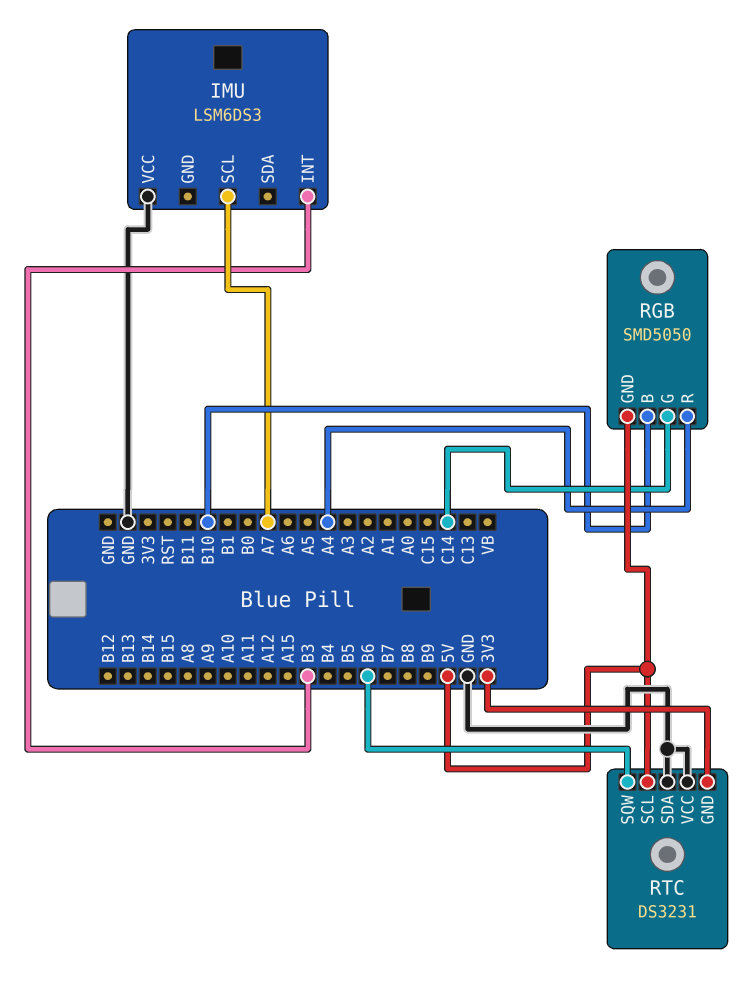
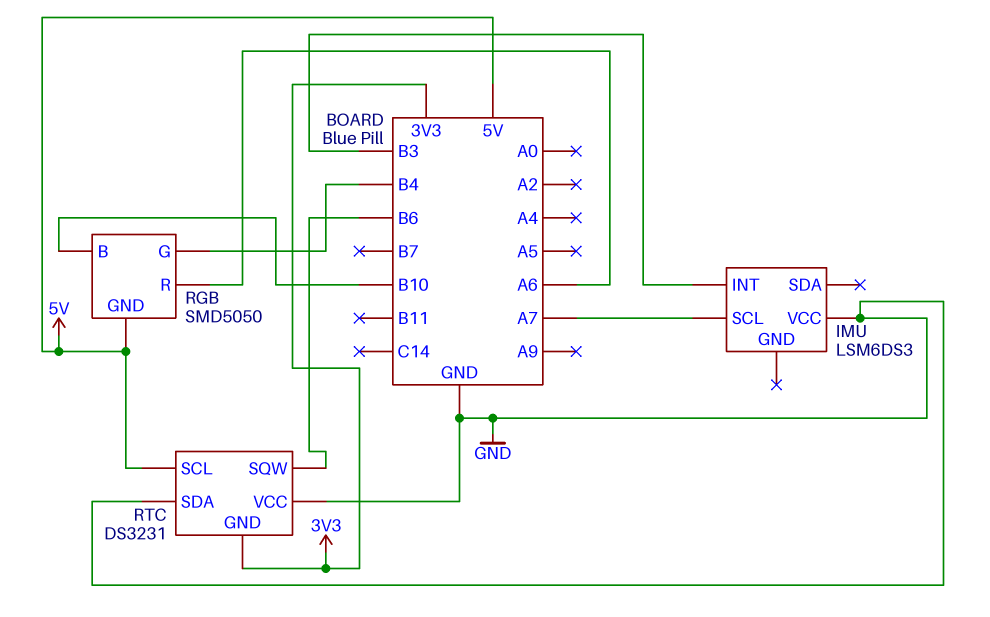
RGB pin G: C14 -> B4
RGB pin R: A4 -> A6

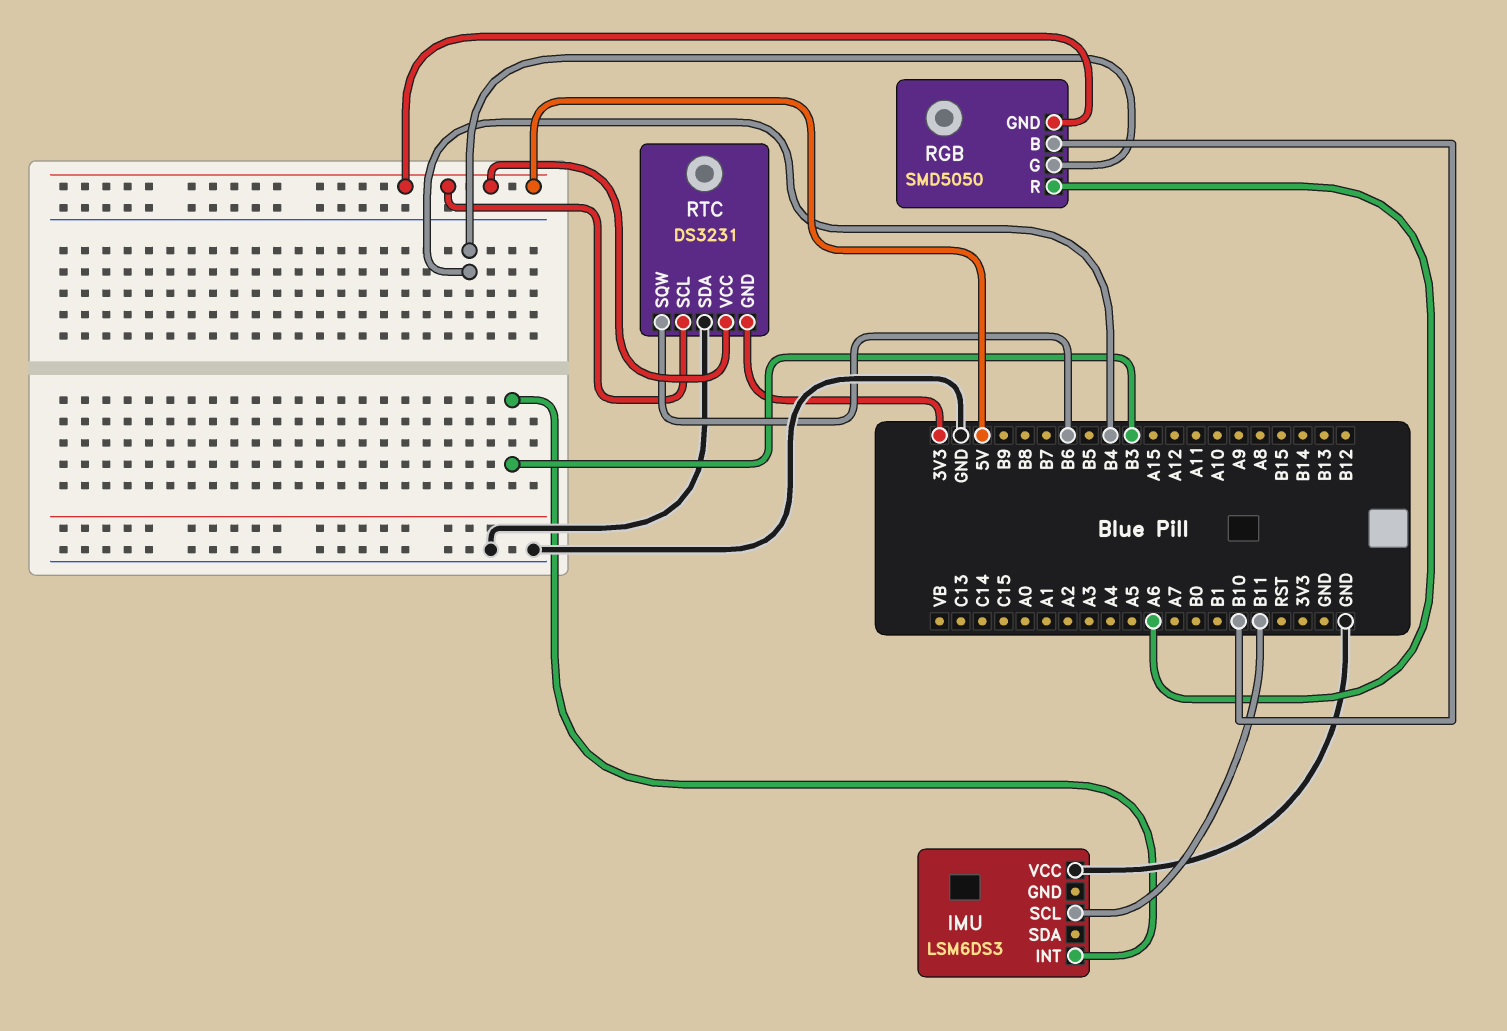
IMU pin SCL: A7 -> B11
RTC pin VCC: GND -> 5V

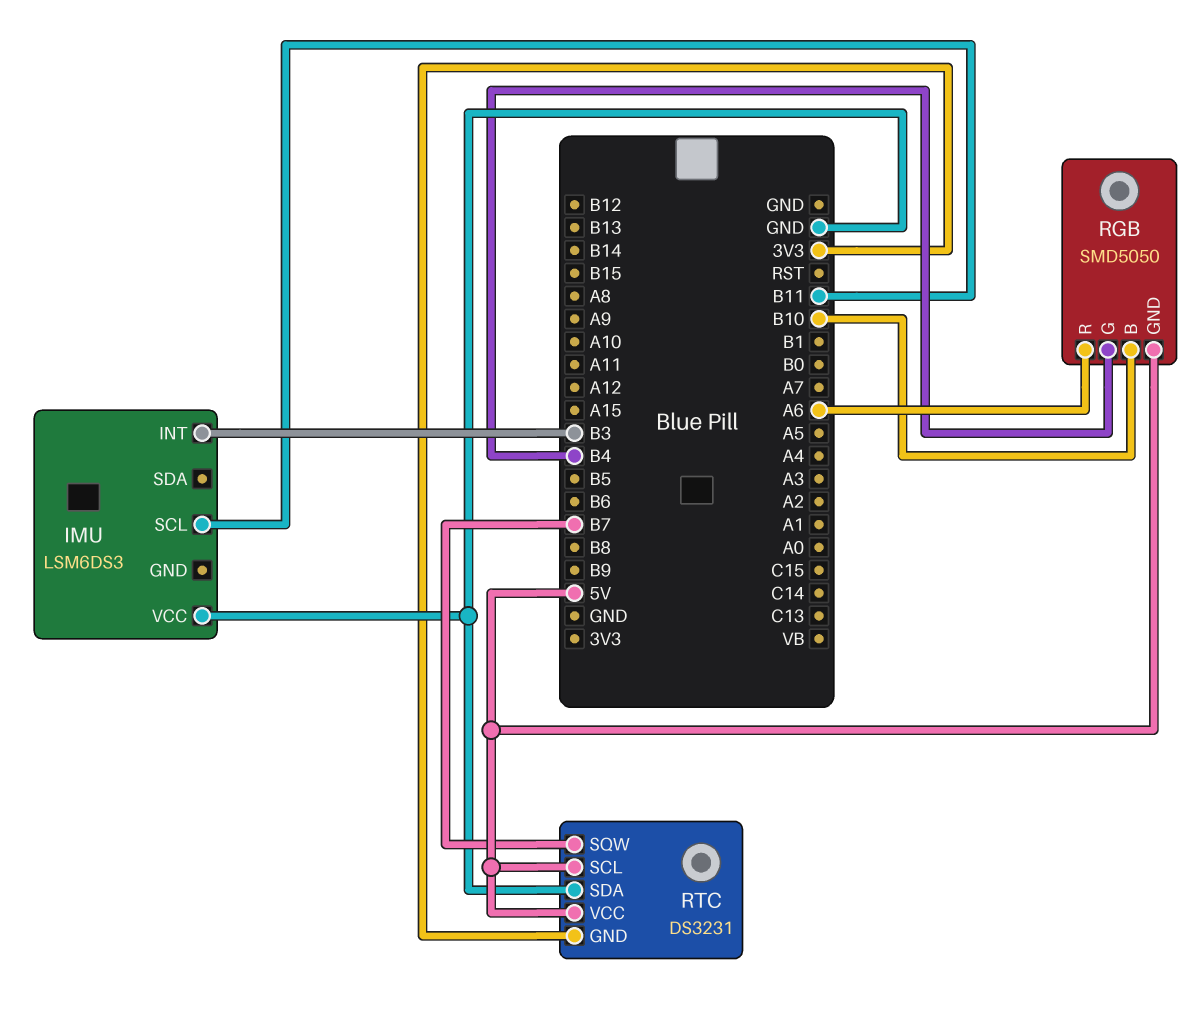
RTC pin SQW: B6 -> B7

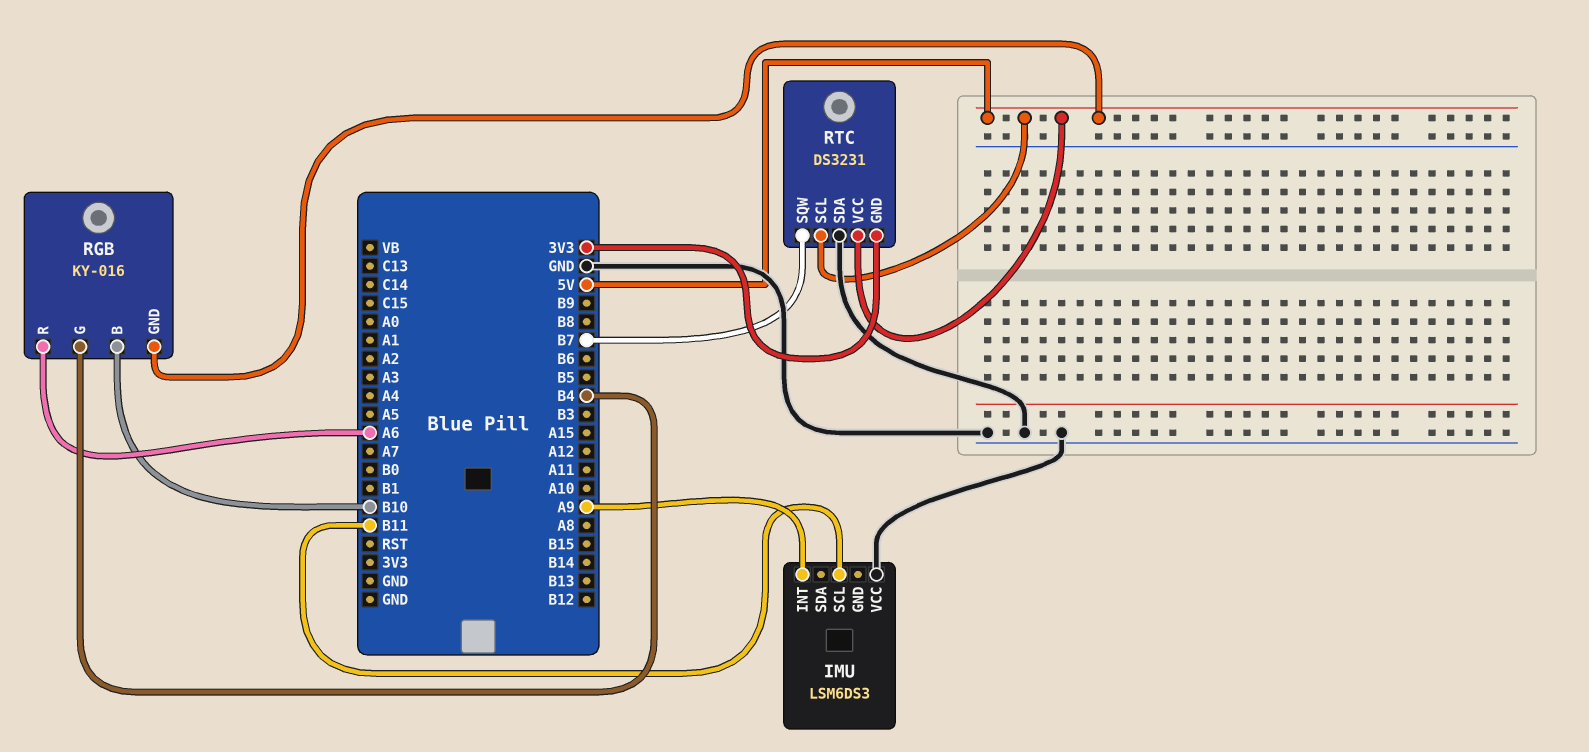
IMU pin INT: B3 -> A9
RGB: SMD5050 -> KY-016

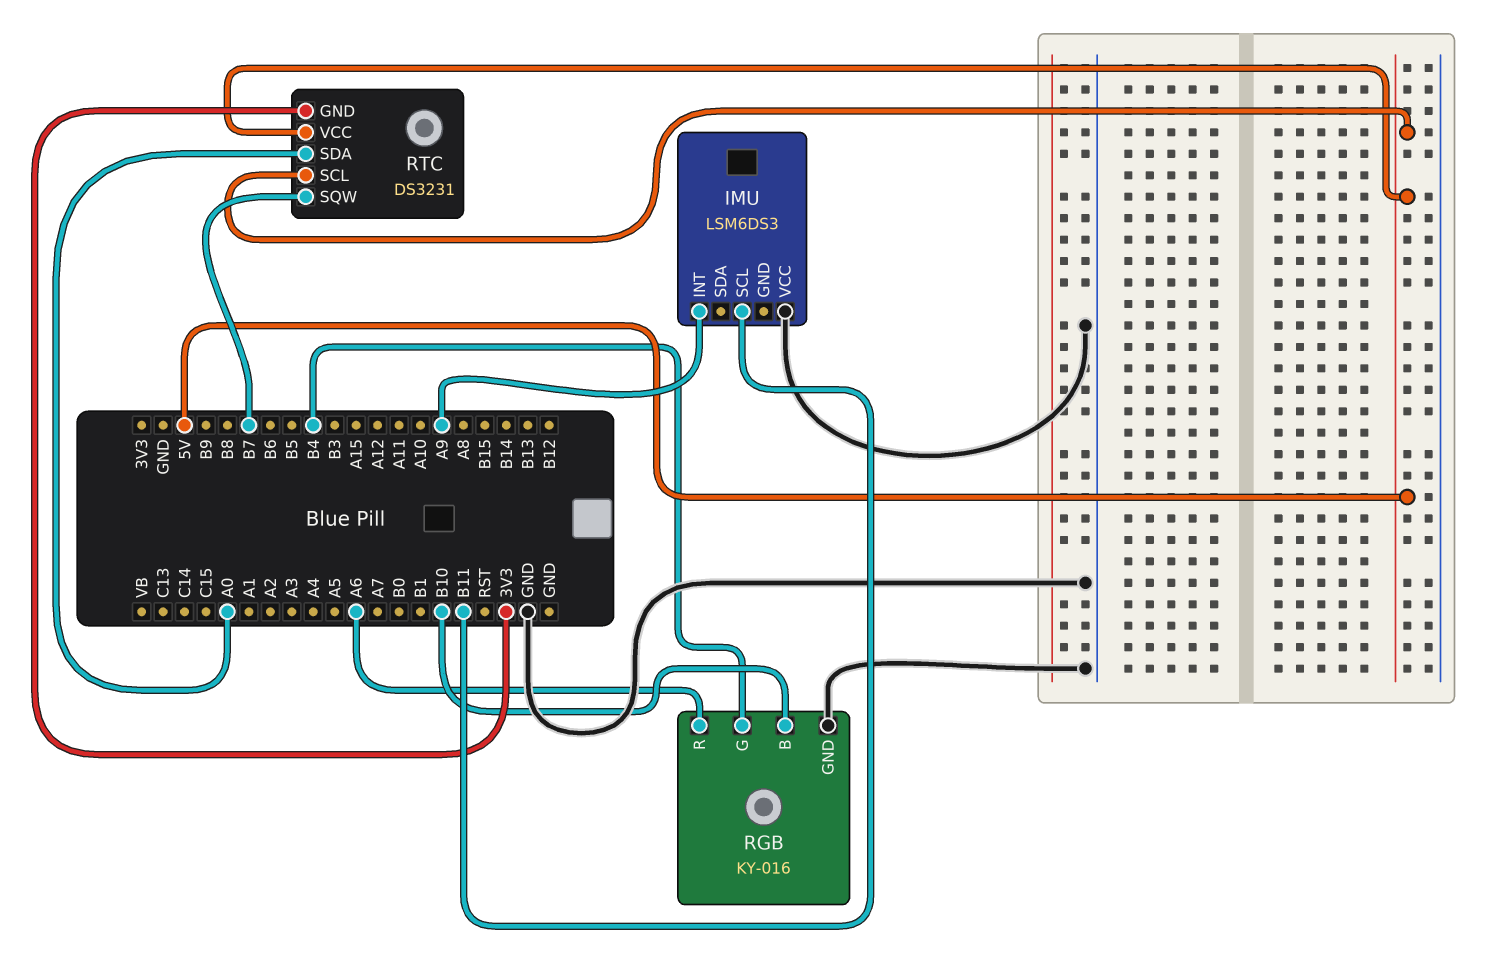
RGB pin GND: 5V -> GND
RTC pin SDA: GND -> A0

